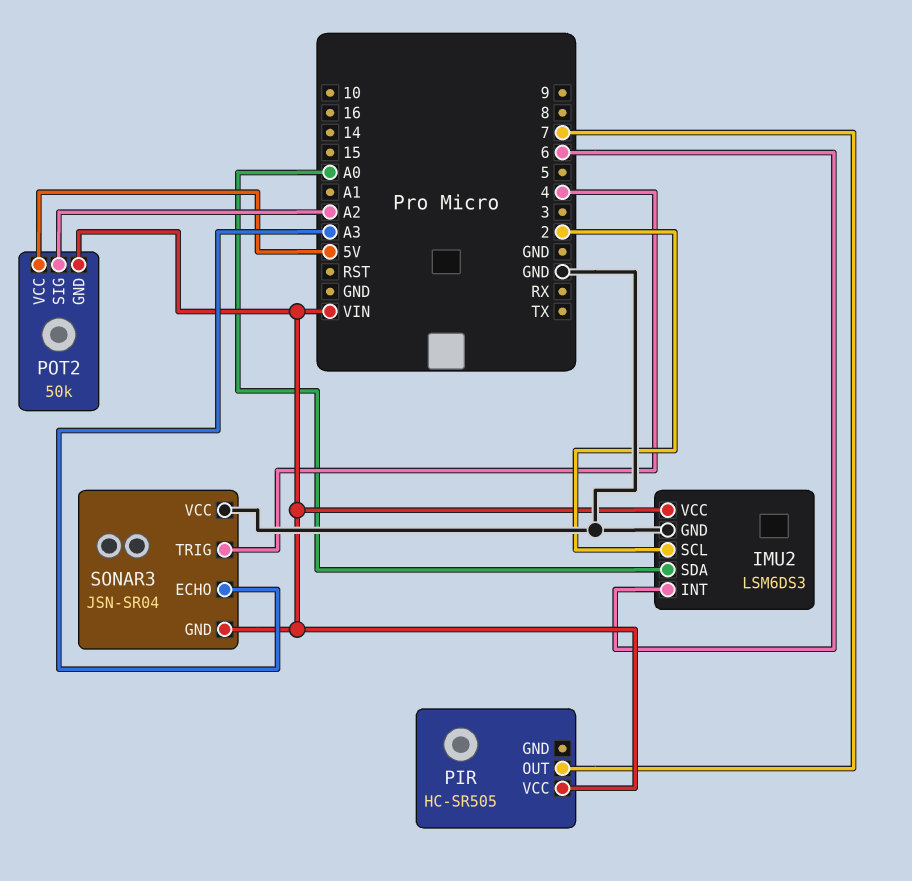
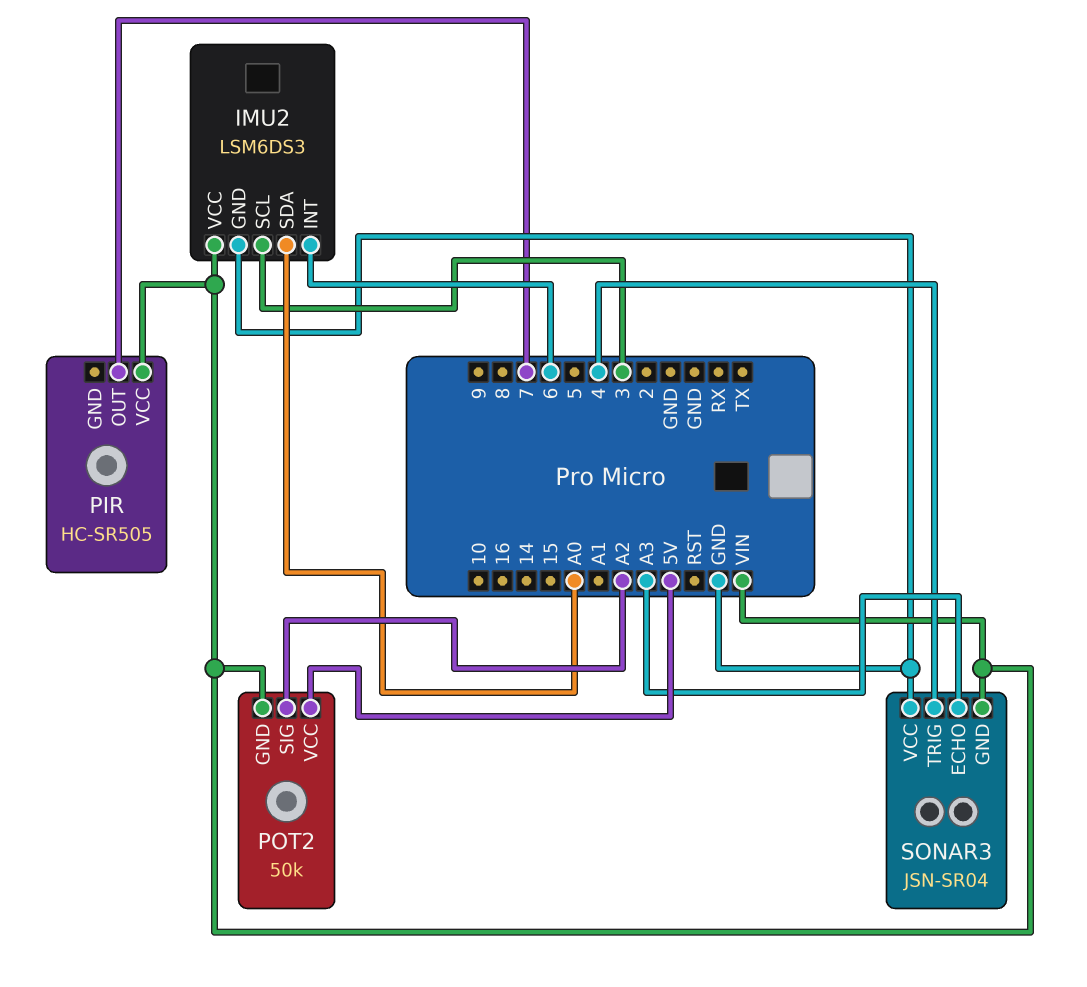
IMU2 pin SCL: 2 -> 3

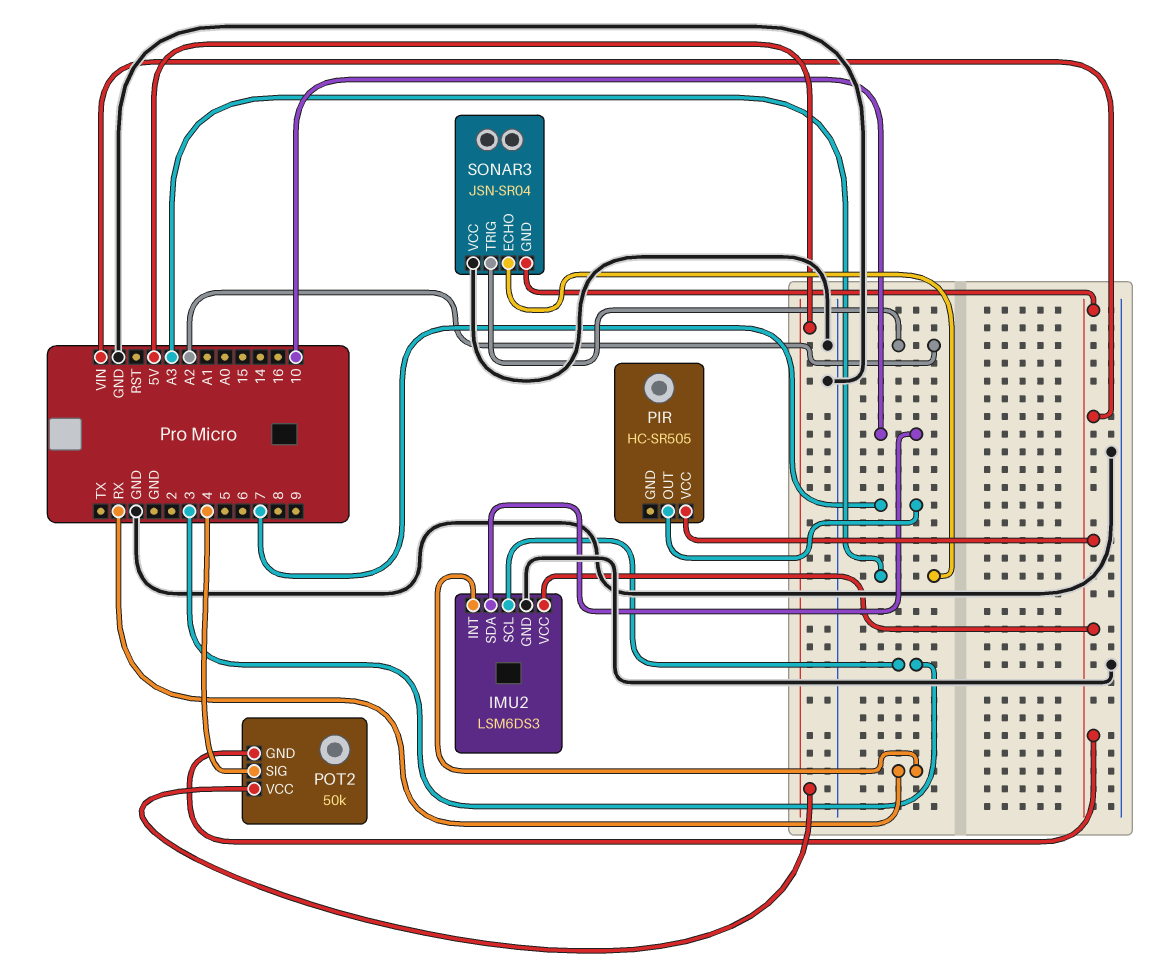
IMU2 pin INT: 6 -> RX
IMU2 pin SDA: A0 -> 10
POT2 pin SIG: A2 -> 4
SONAR3 pin TRIG: 4 -> A2

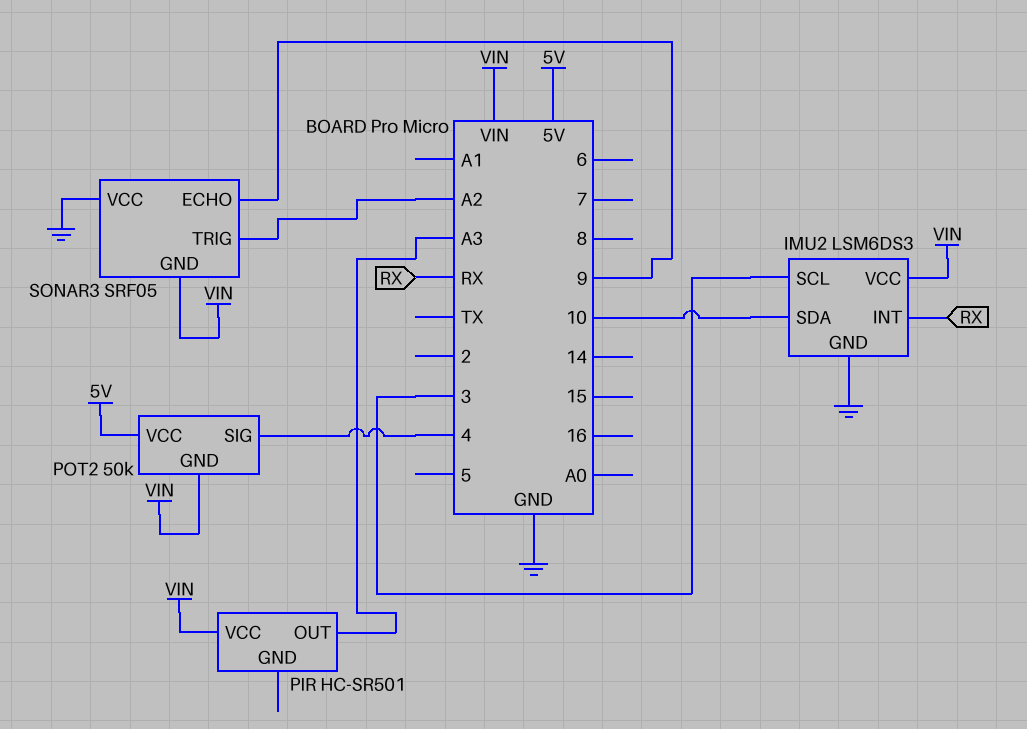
PIR: HC-SR505 -> HC-SR501
PIR pin OUT: 7 -> A3
SONAR3: JSN-SR04 -> SRF05
SONAR3 pin ECHO: A3 -> 9

